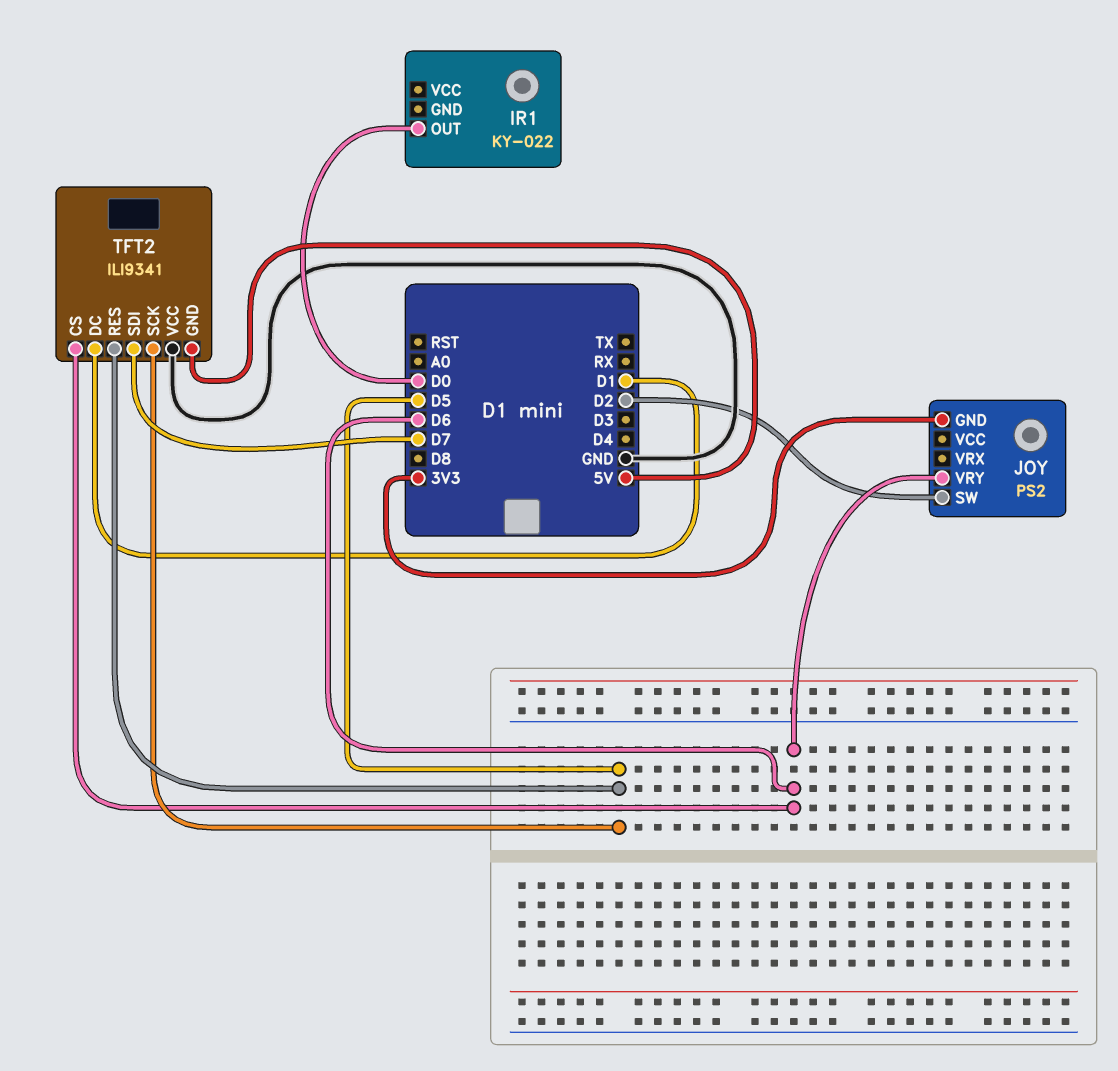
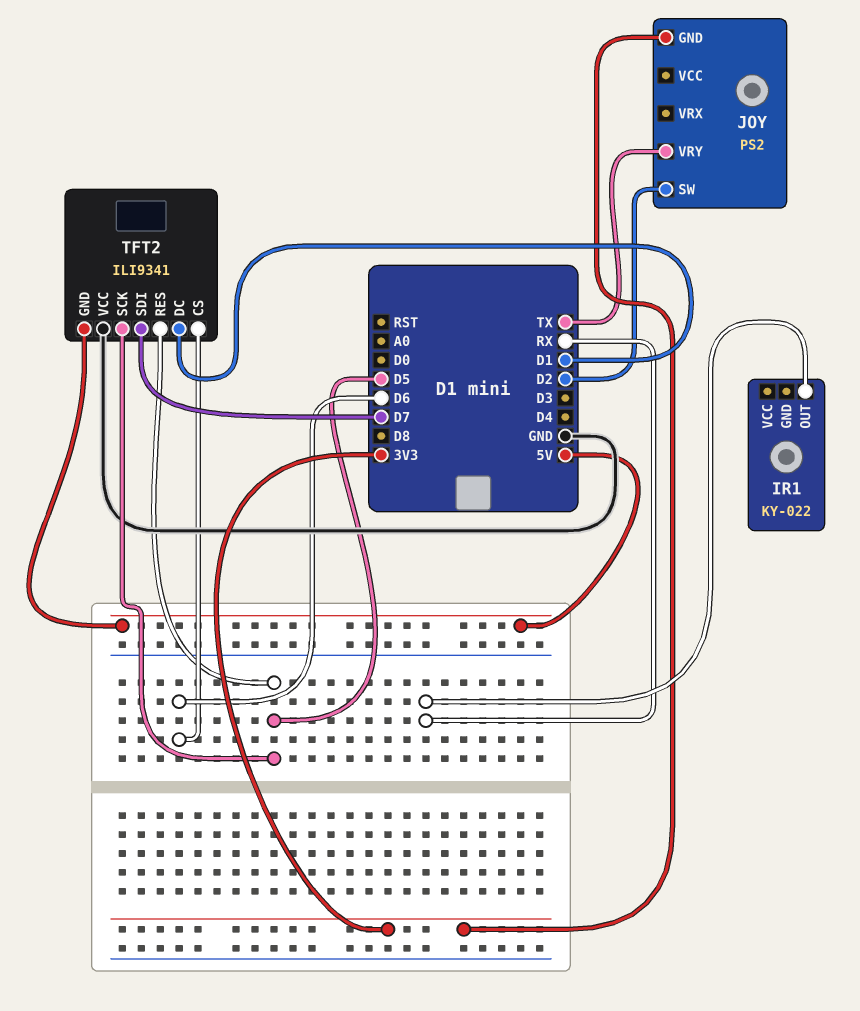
IR1 pin OUT: D0 -> RX
JOY pin VRY: D6 -> TX

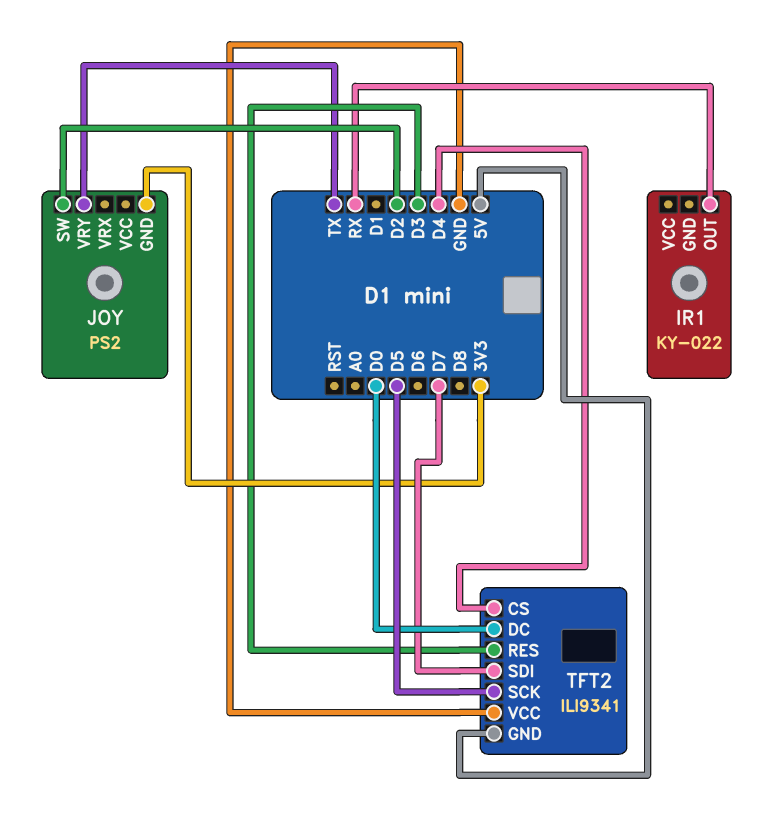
TFT2 pin CS: D6 -> D4
TFT2 pin DC: D1 -> D0
TFT2 pin RES: D5 -> D3

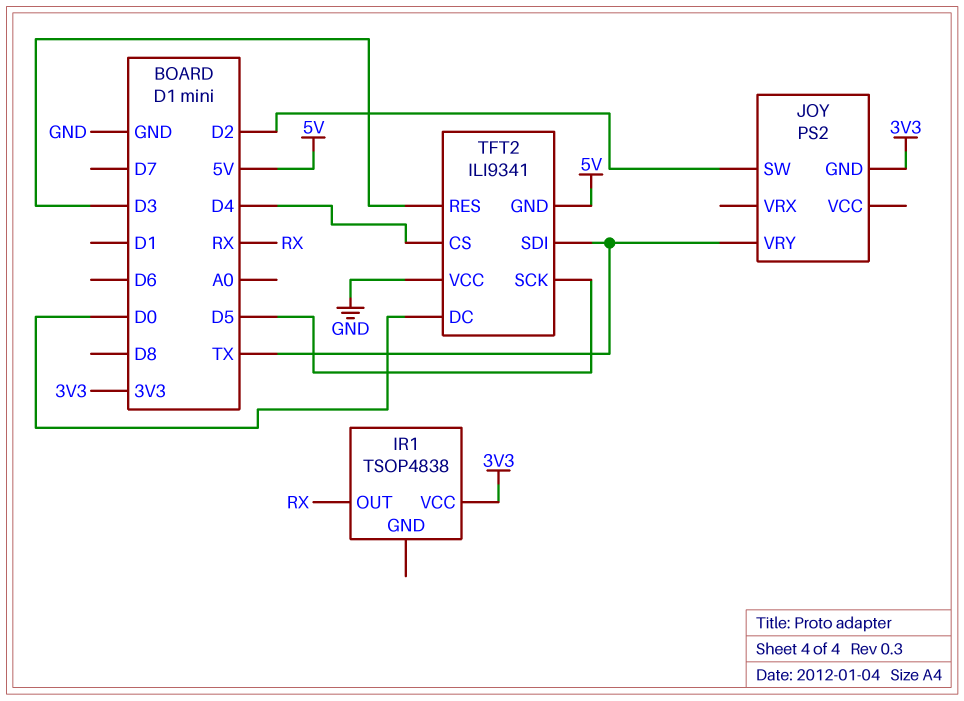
IR1: KY-022 -> TSOP4838
IR1 pin VCC: none -> 3V3
TFT2 pin SDI: D7 -> TX

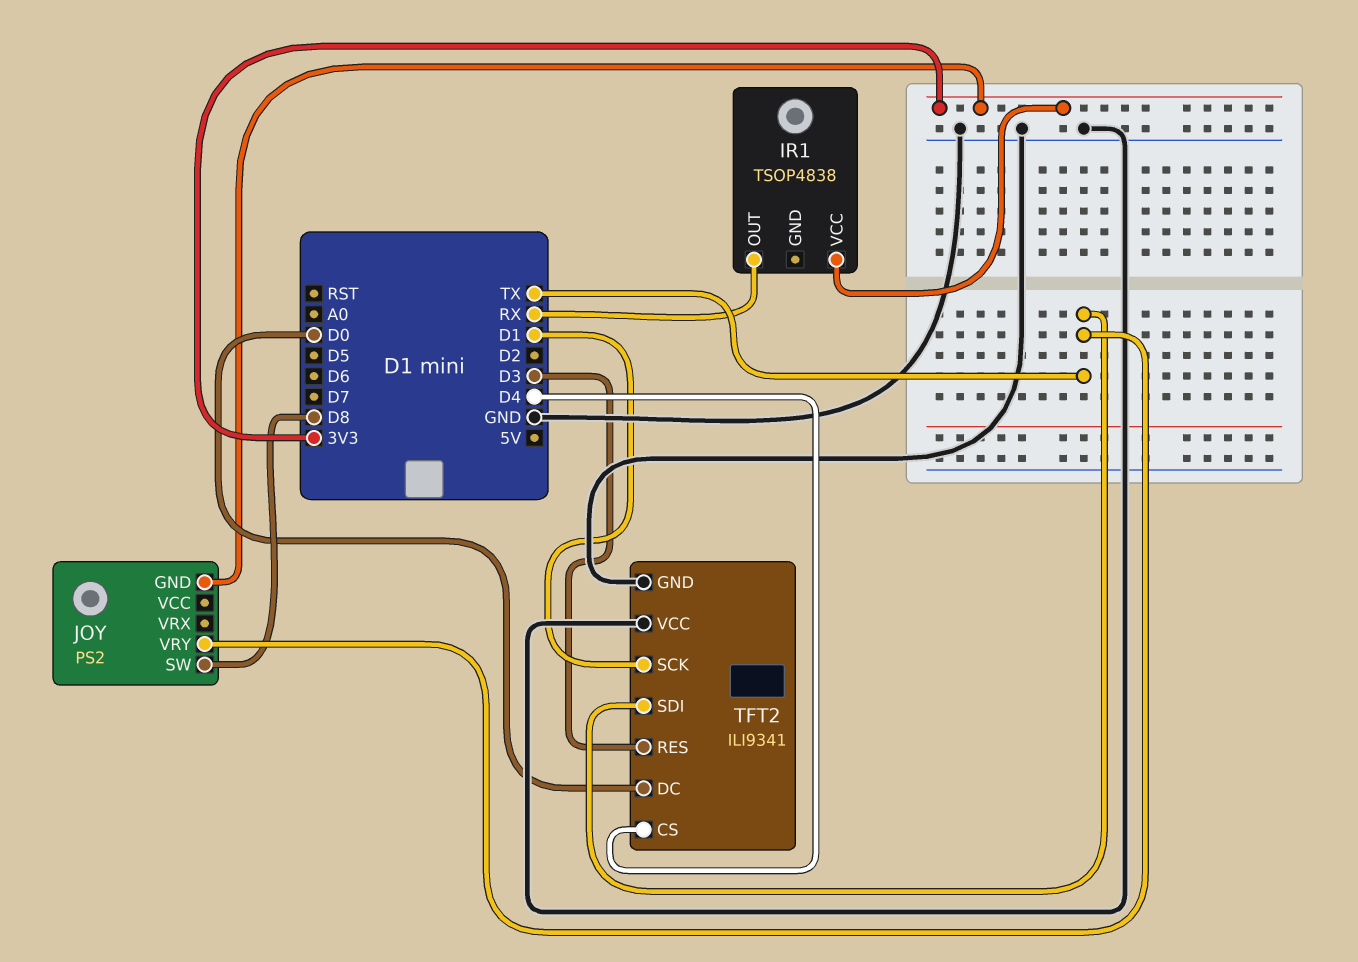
JOY pin SW: D2 -> D8
TFT2 pin GND: 5V -> GND
TFT2 pin SCK: D5 -> D1

